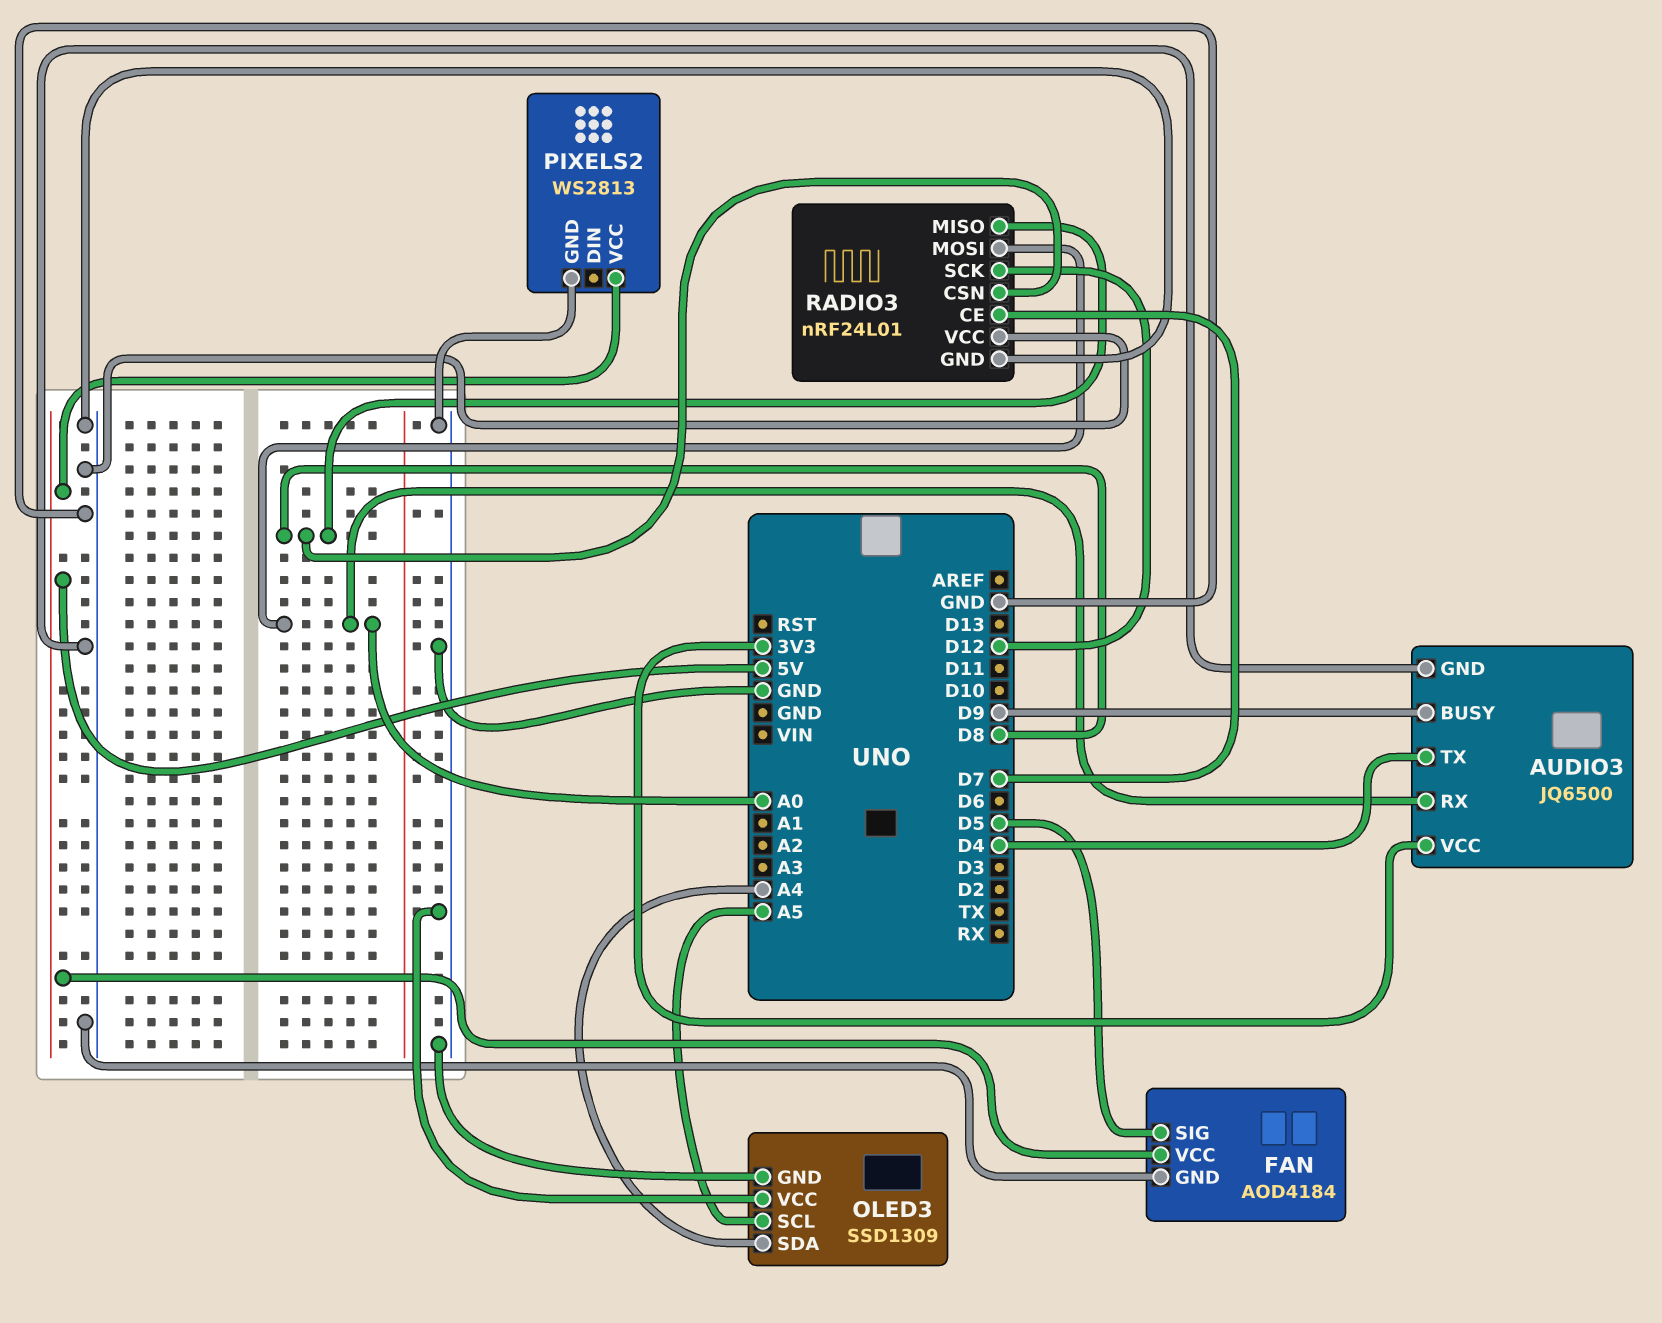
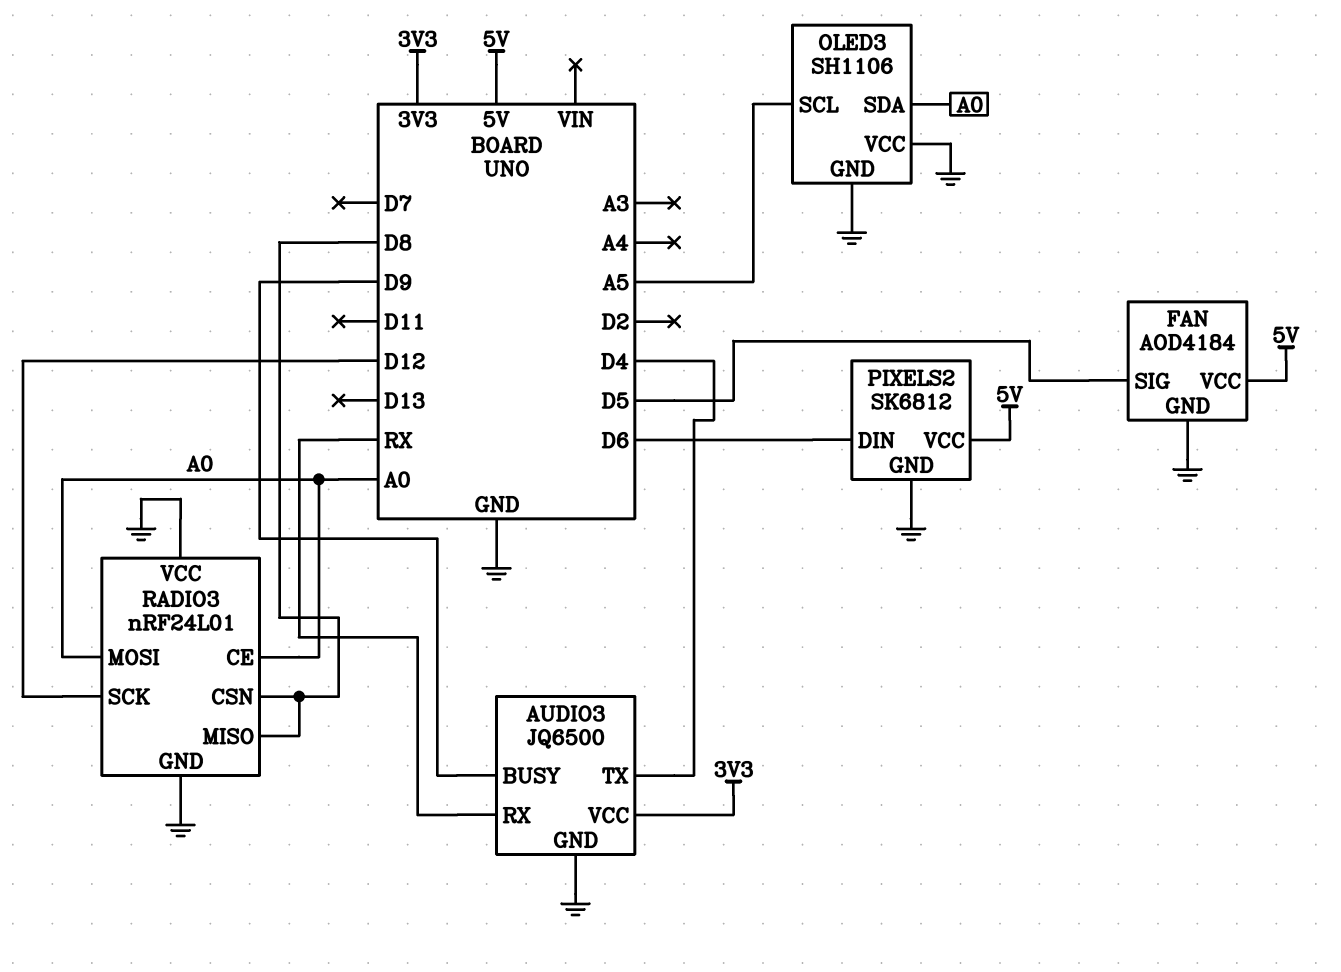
AUDIO3 pin RX: A0 -> RX
OLED3: SSD1309 -> SH1106
OLED3 pin SDA: A4 -> A0
PIXELS2: WS2813 -> SK6812
PIXELS2 pin DIN: none -> D6
RADIO3 pin CE: D7 -> A0

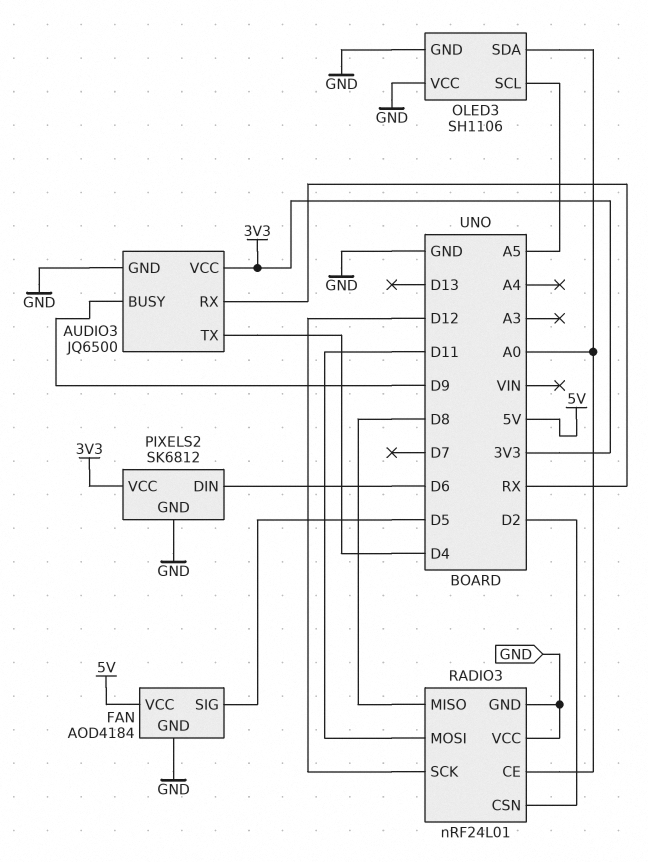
PIXELS2 pin VCC: 5V -> 3V3
RADIO3 pin CSN: D8 -> D2
RADIO3 pin MOSI: A0 -> D11

